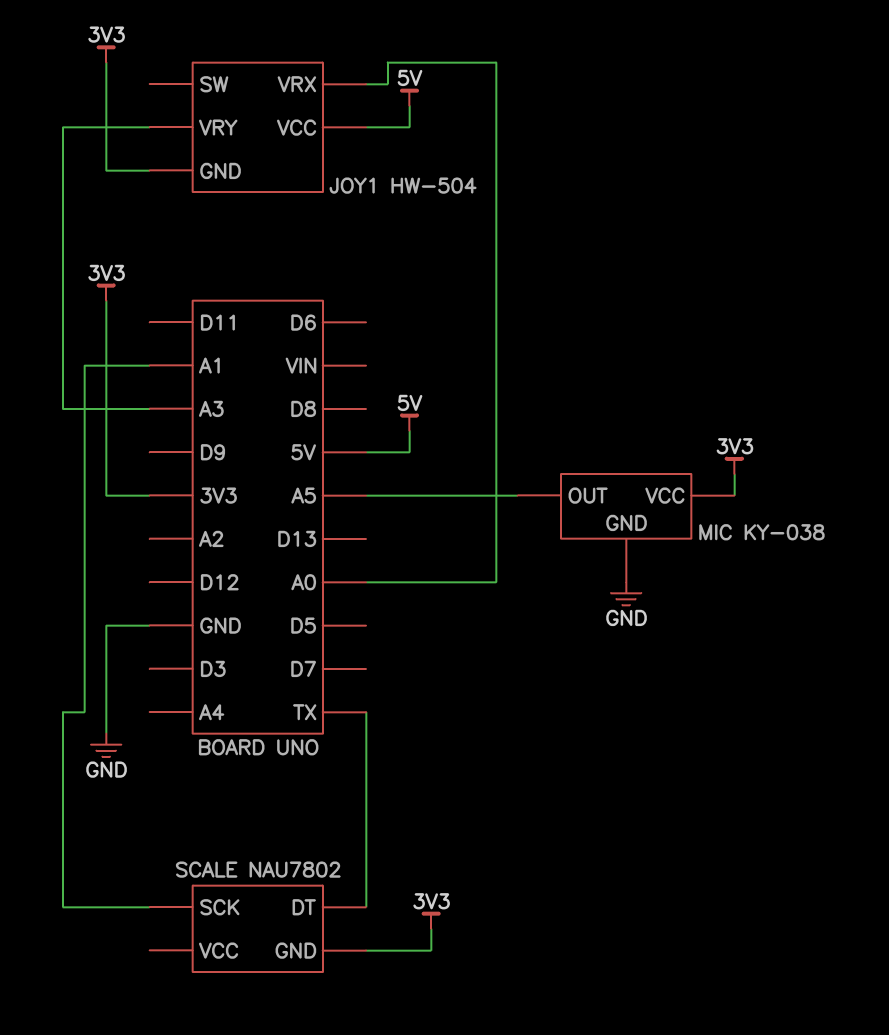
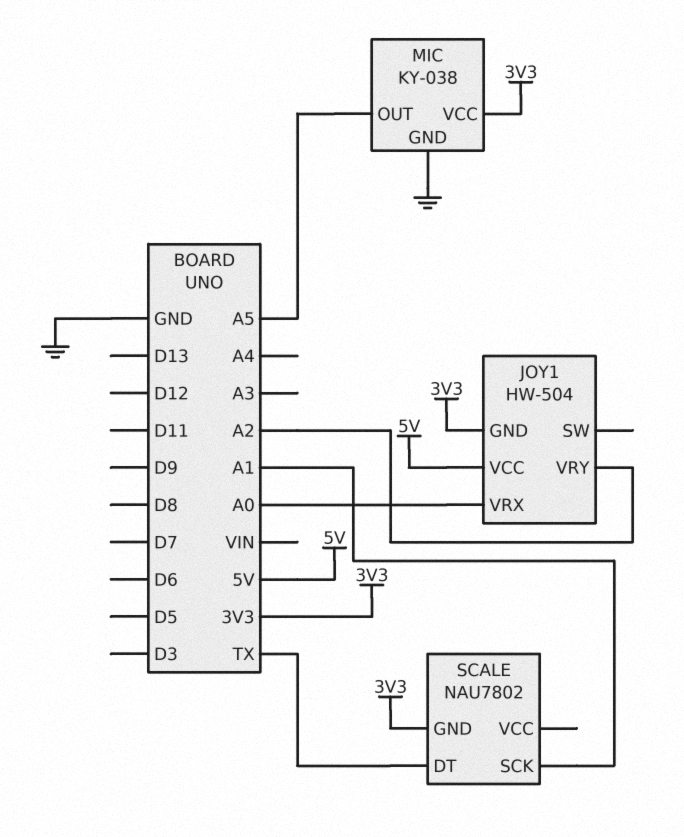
JOY1 pin VRY: A3 -> A2

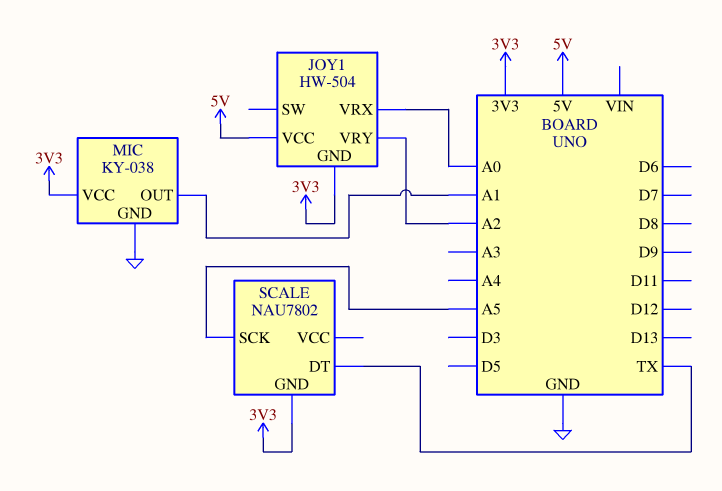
MIC pin OUT: A5 -> A1
SCALE pin SCK: A1 -> A5

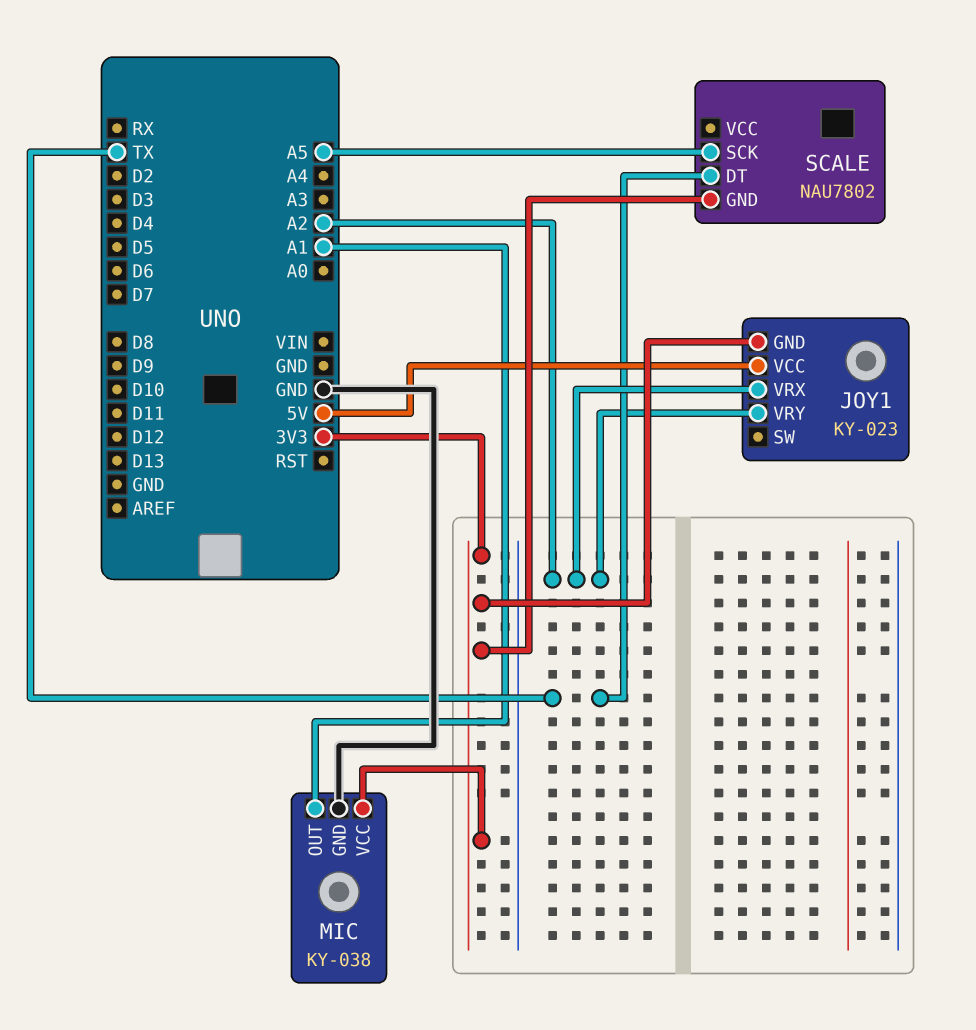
JOY1: HW-504 -> KY-023
JOY1 pin VRX: A0 -> A2

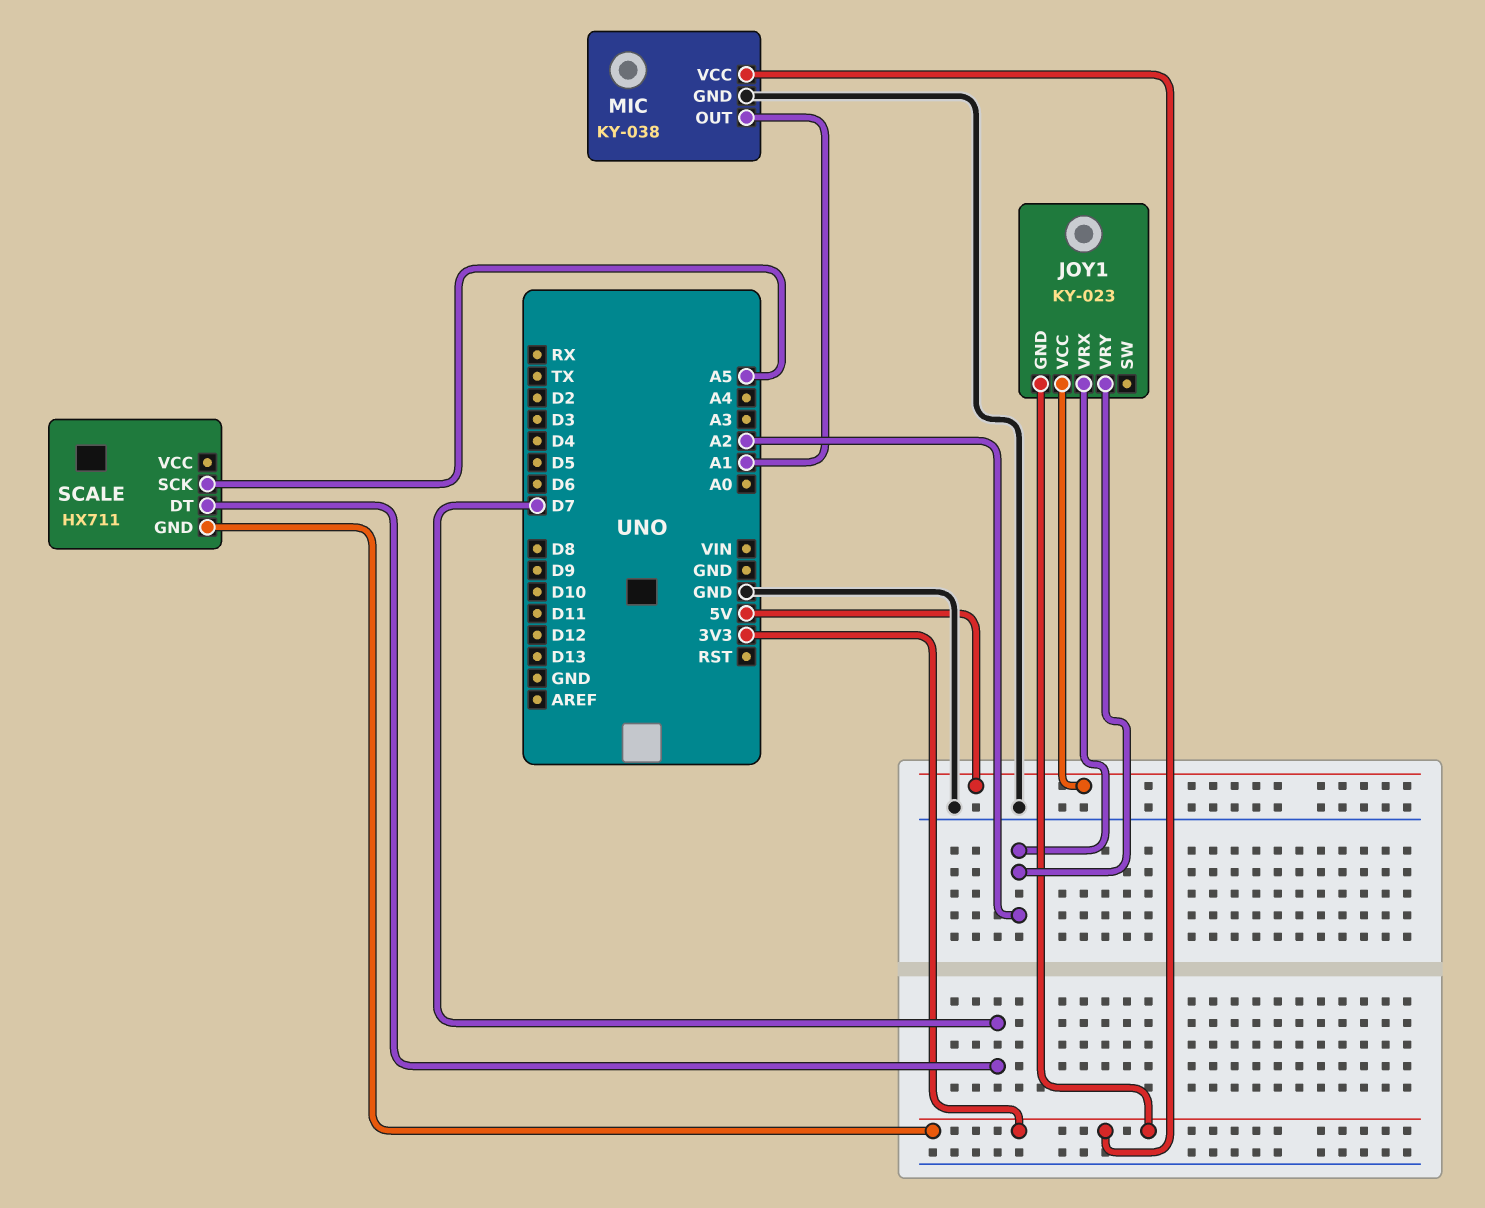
SCALE: NAU7802 -> HX711
SCALE pin DT: TX -> D7

